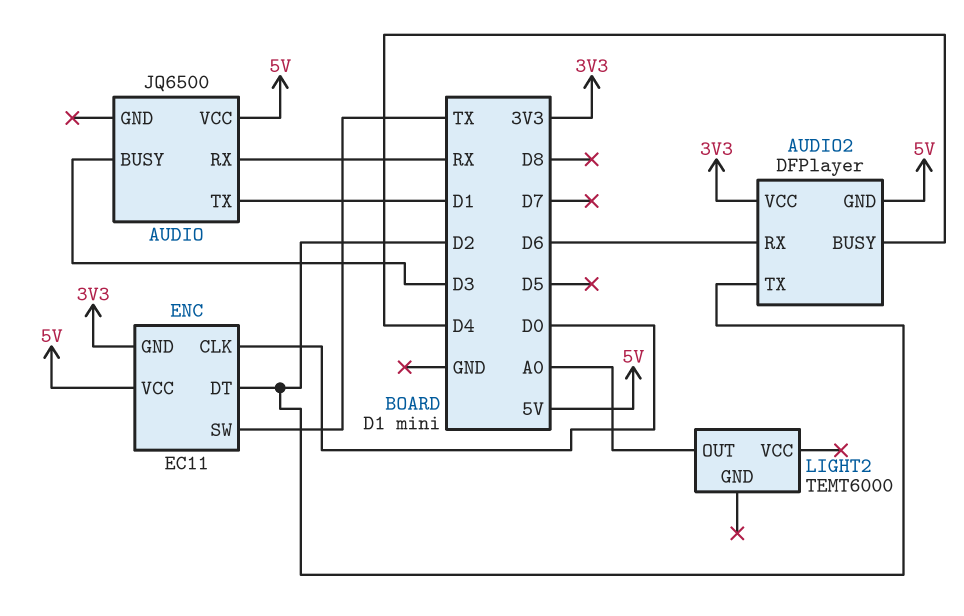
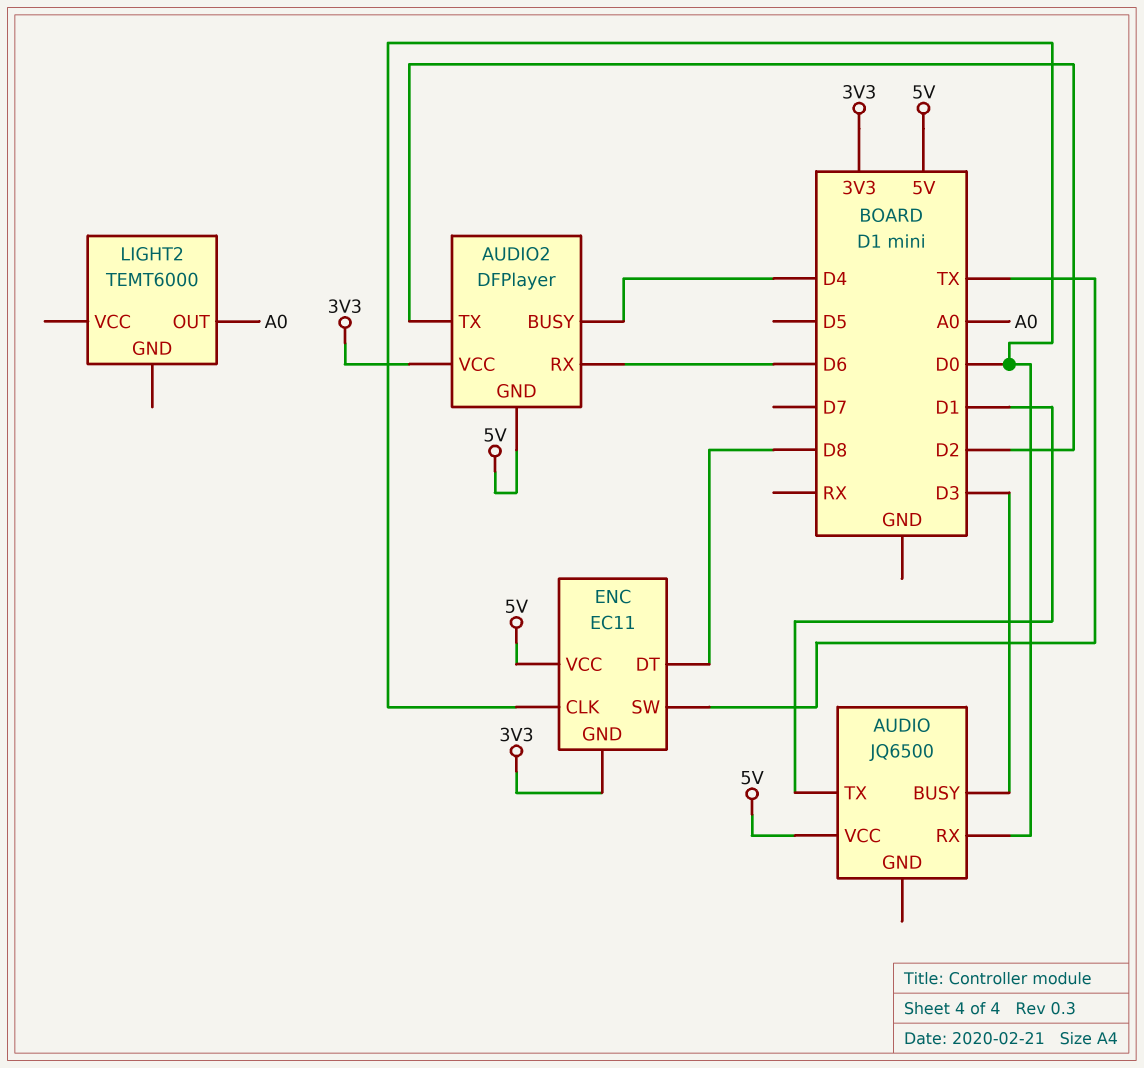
AUDIO pin RX: RX -> D0
ENC pin DT: D2 -> D8

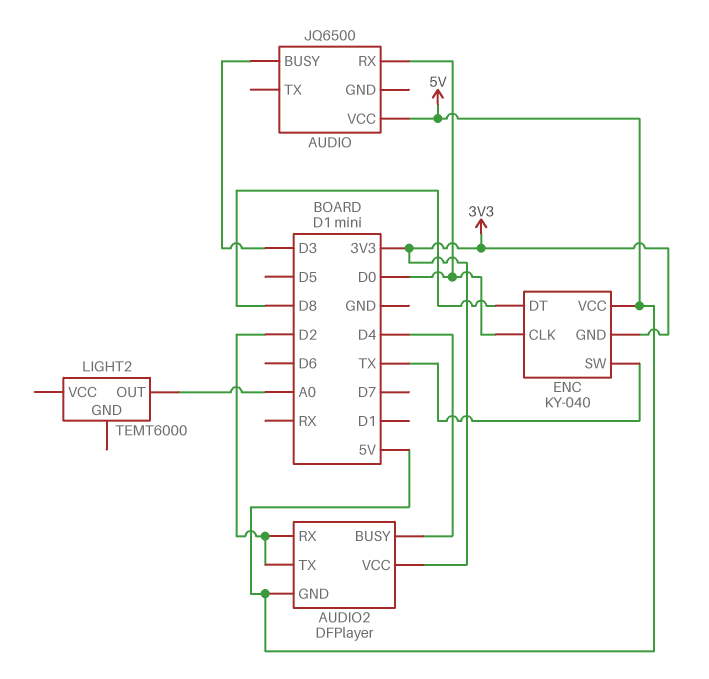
AUDIO pin TX: D1 -> none
AUDIO2 pin RX: D6 -> D2
ENC: EC11 -> KY-040

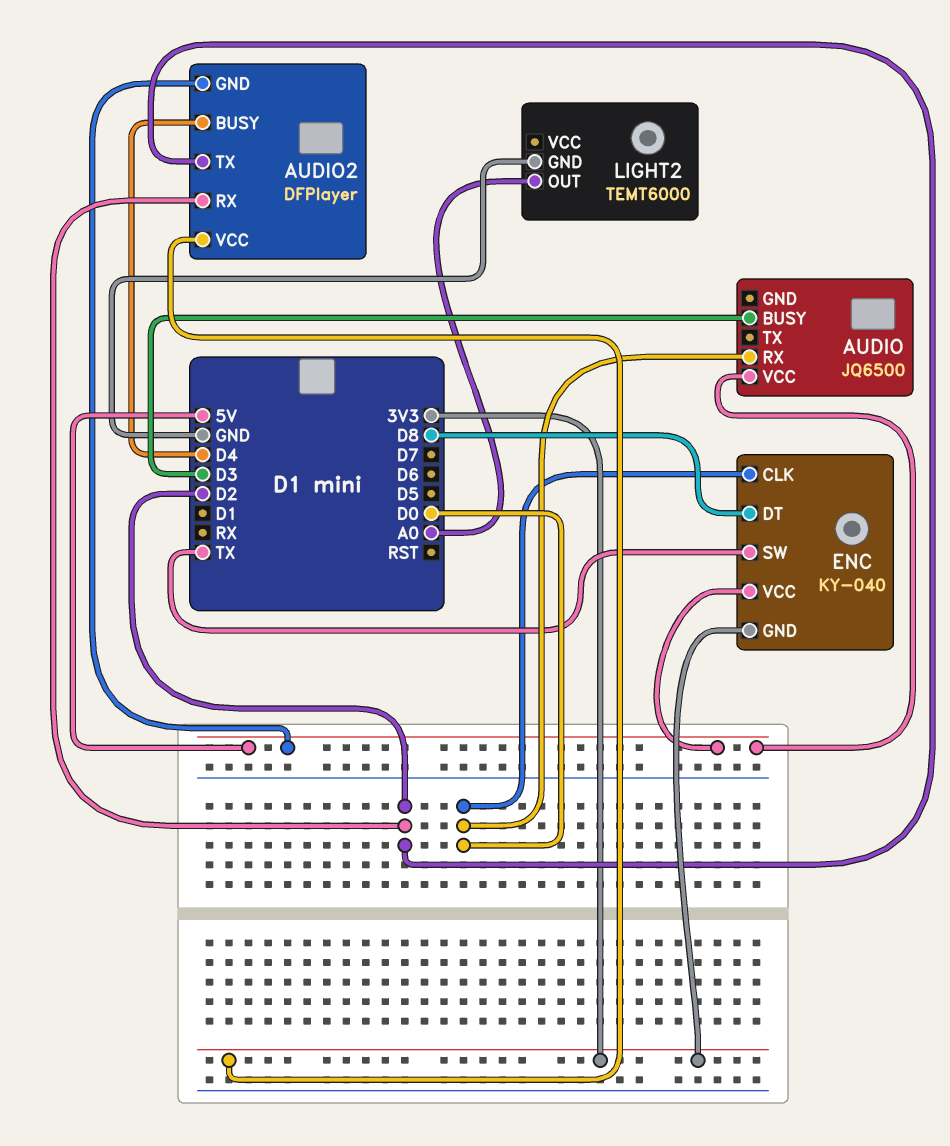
LIGHT2 pin GND: none -> GND

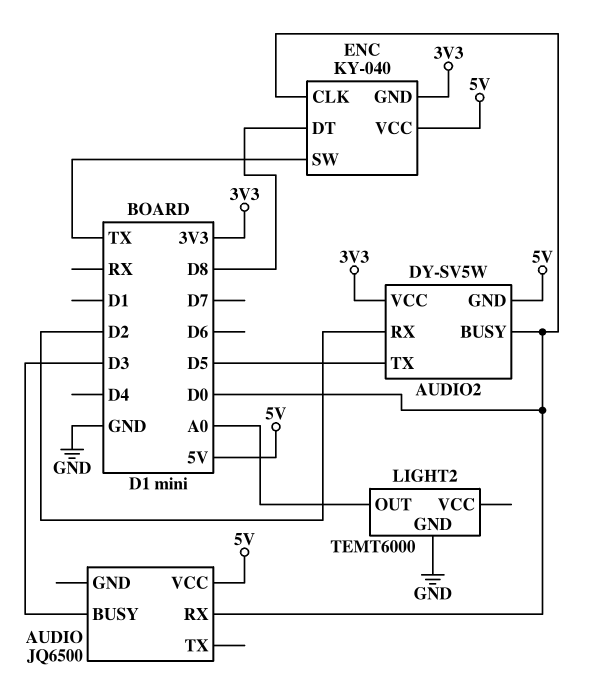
AUDIO2: DFPlayer -> DY-SV5W
AUDIO2 pin BUSY: D4 -> D0
AUDIO2 pin TX: D2 -> D5

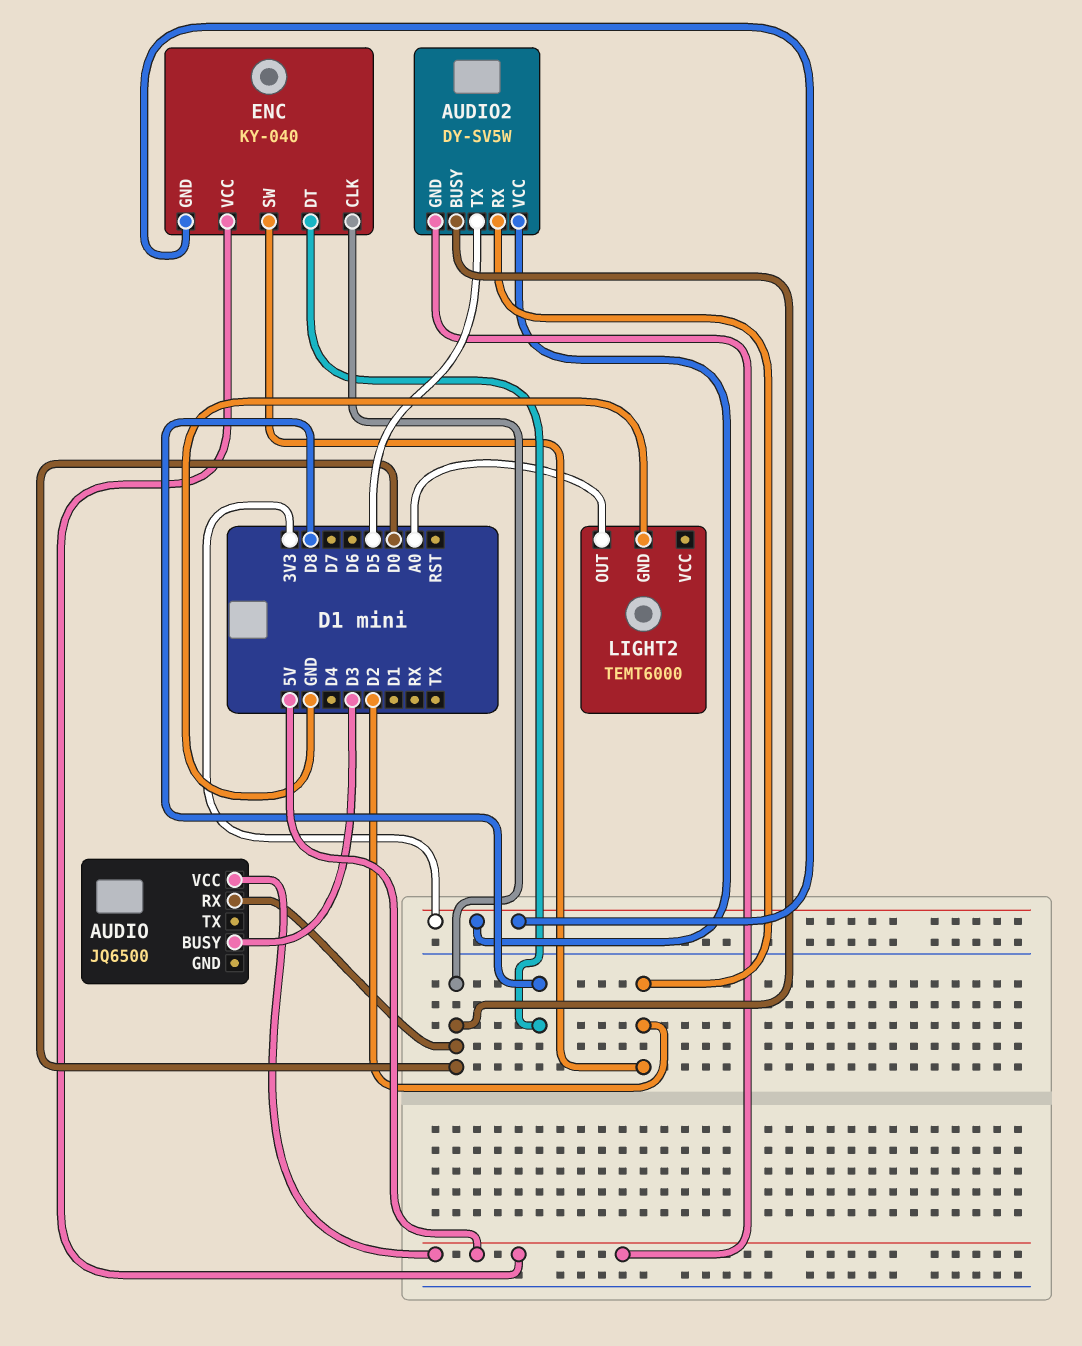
ENC pin SW: TX -> D2

